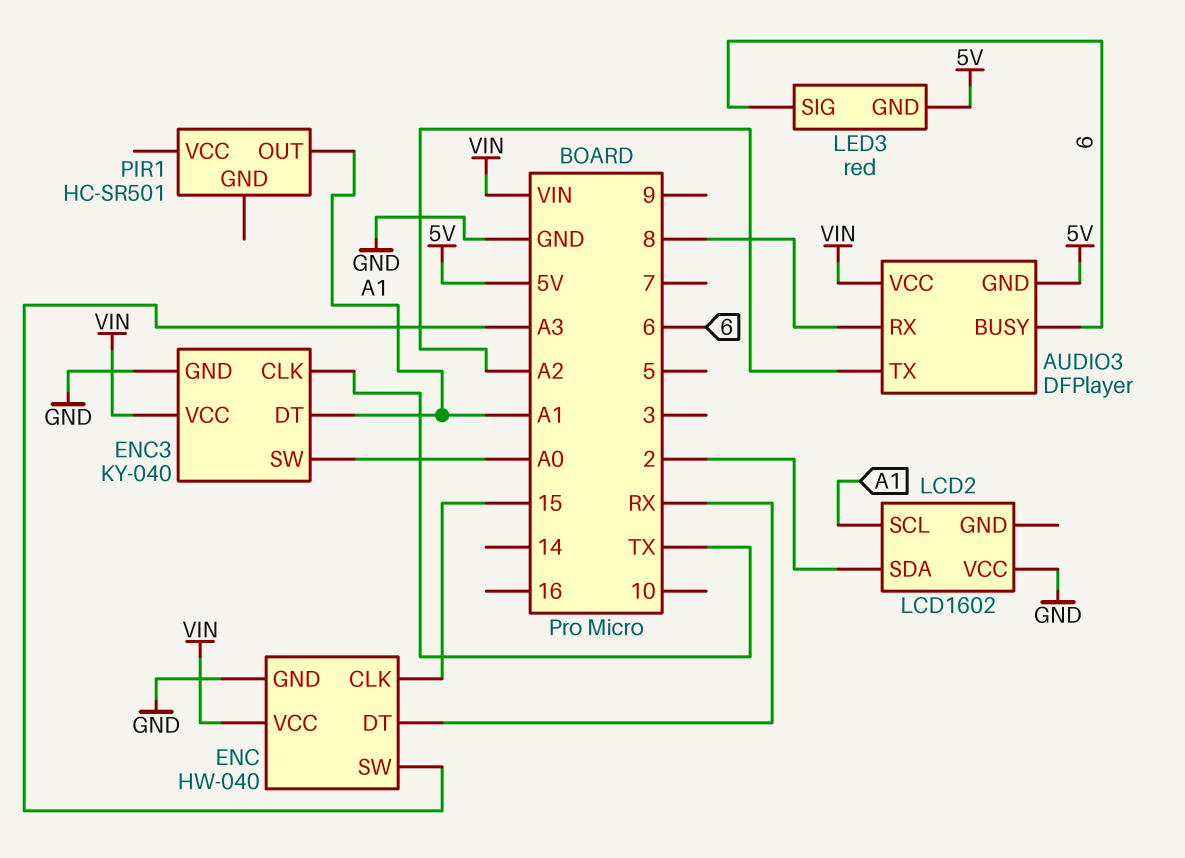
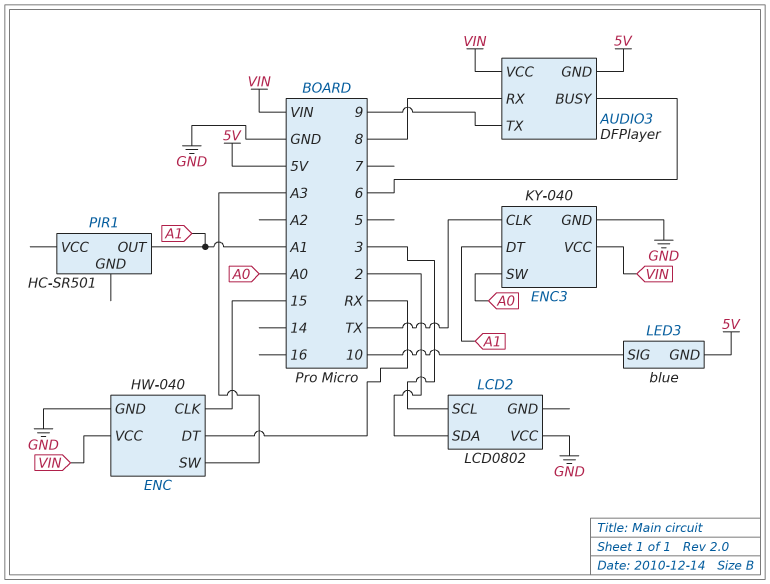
AUDIO3 pin TX: A2 -> 9
LCD2: LCD1602 -> LCD0802
LCD2 pin SCL: A1 -> 3
LED3: red -> blue
LED3 pin SIG: 6 -> 10

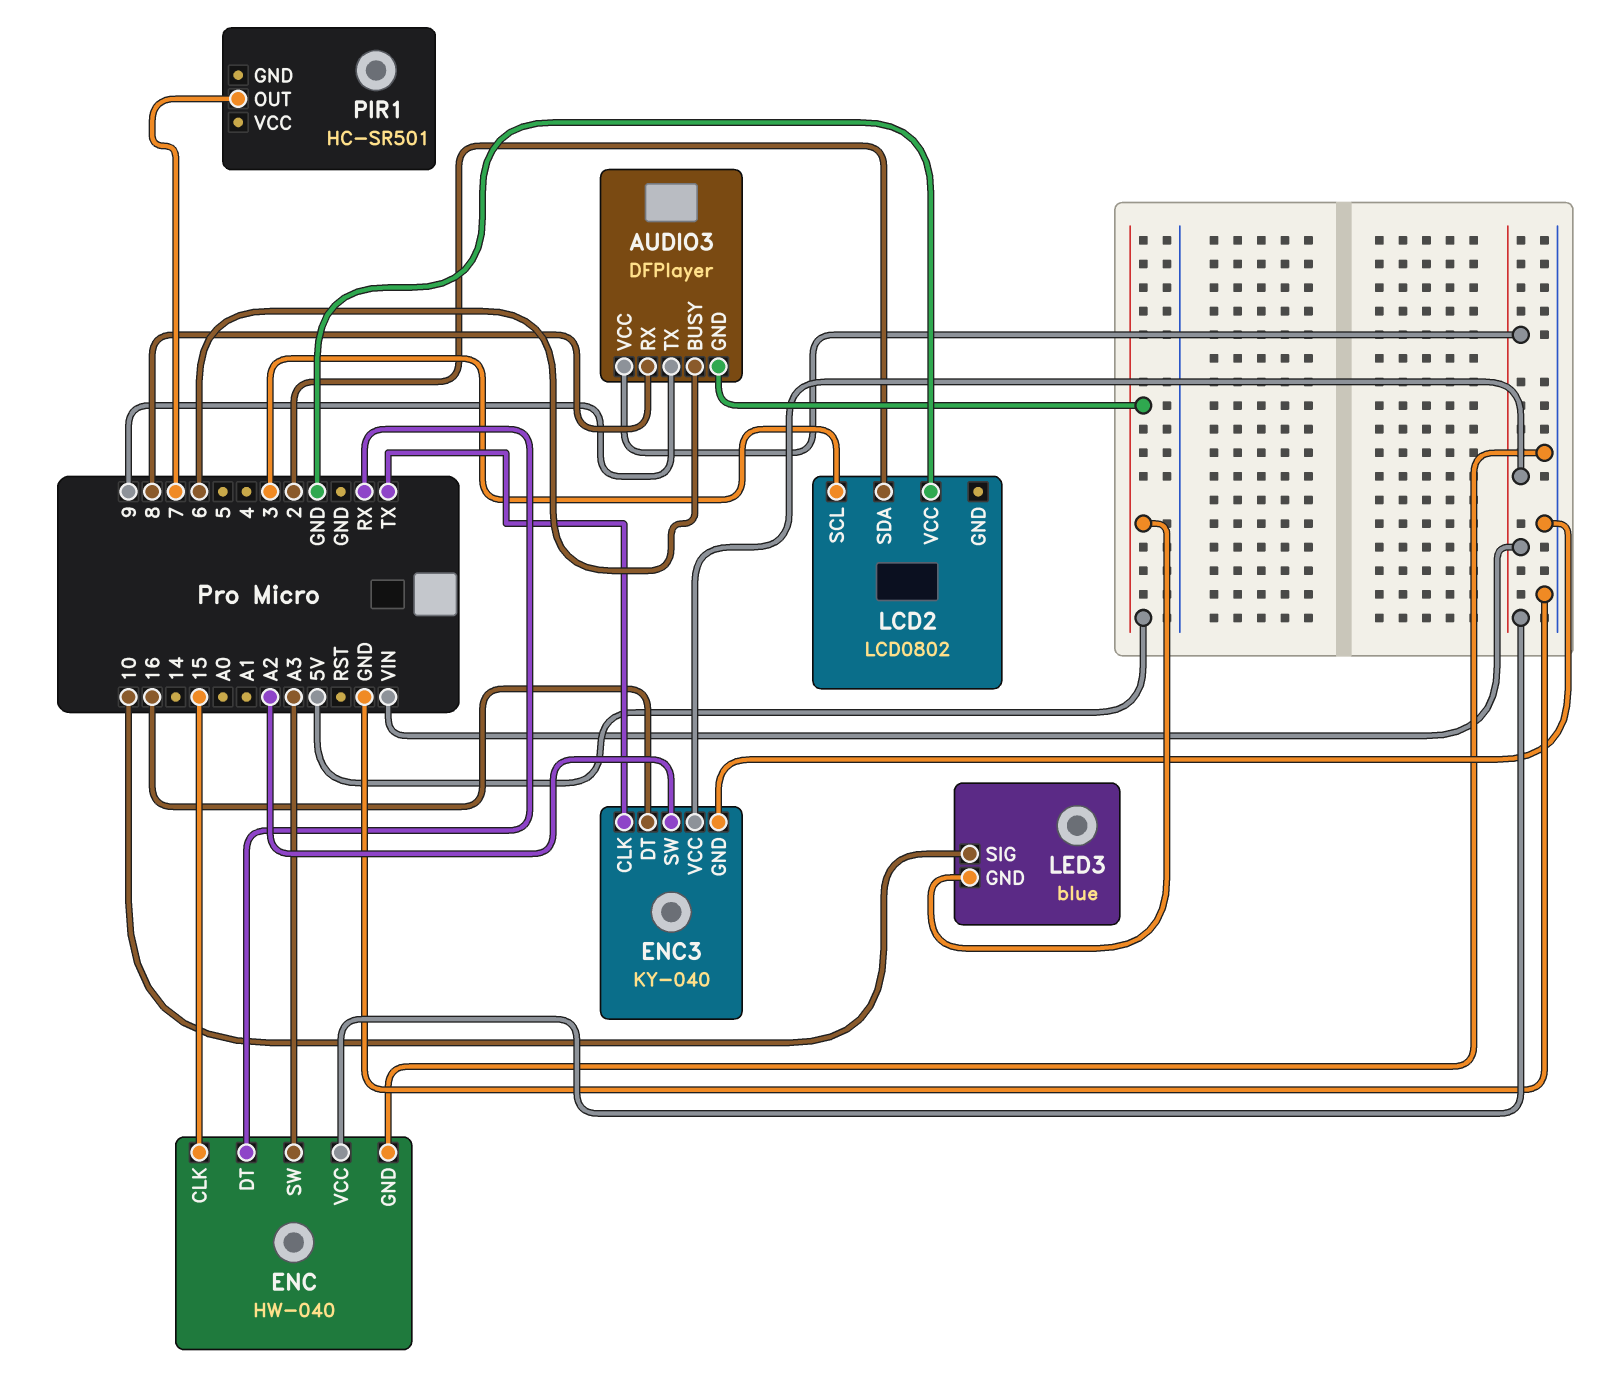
ENC3 pin DT: A1 -> 16
ENC3 pin SW: A0 -> A2
PIR1 pin OUT: A1 -> 7

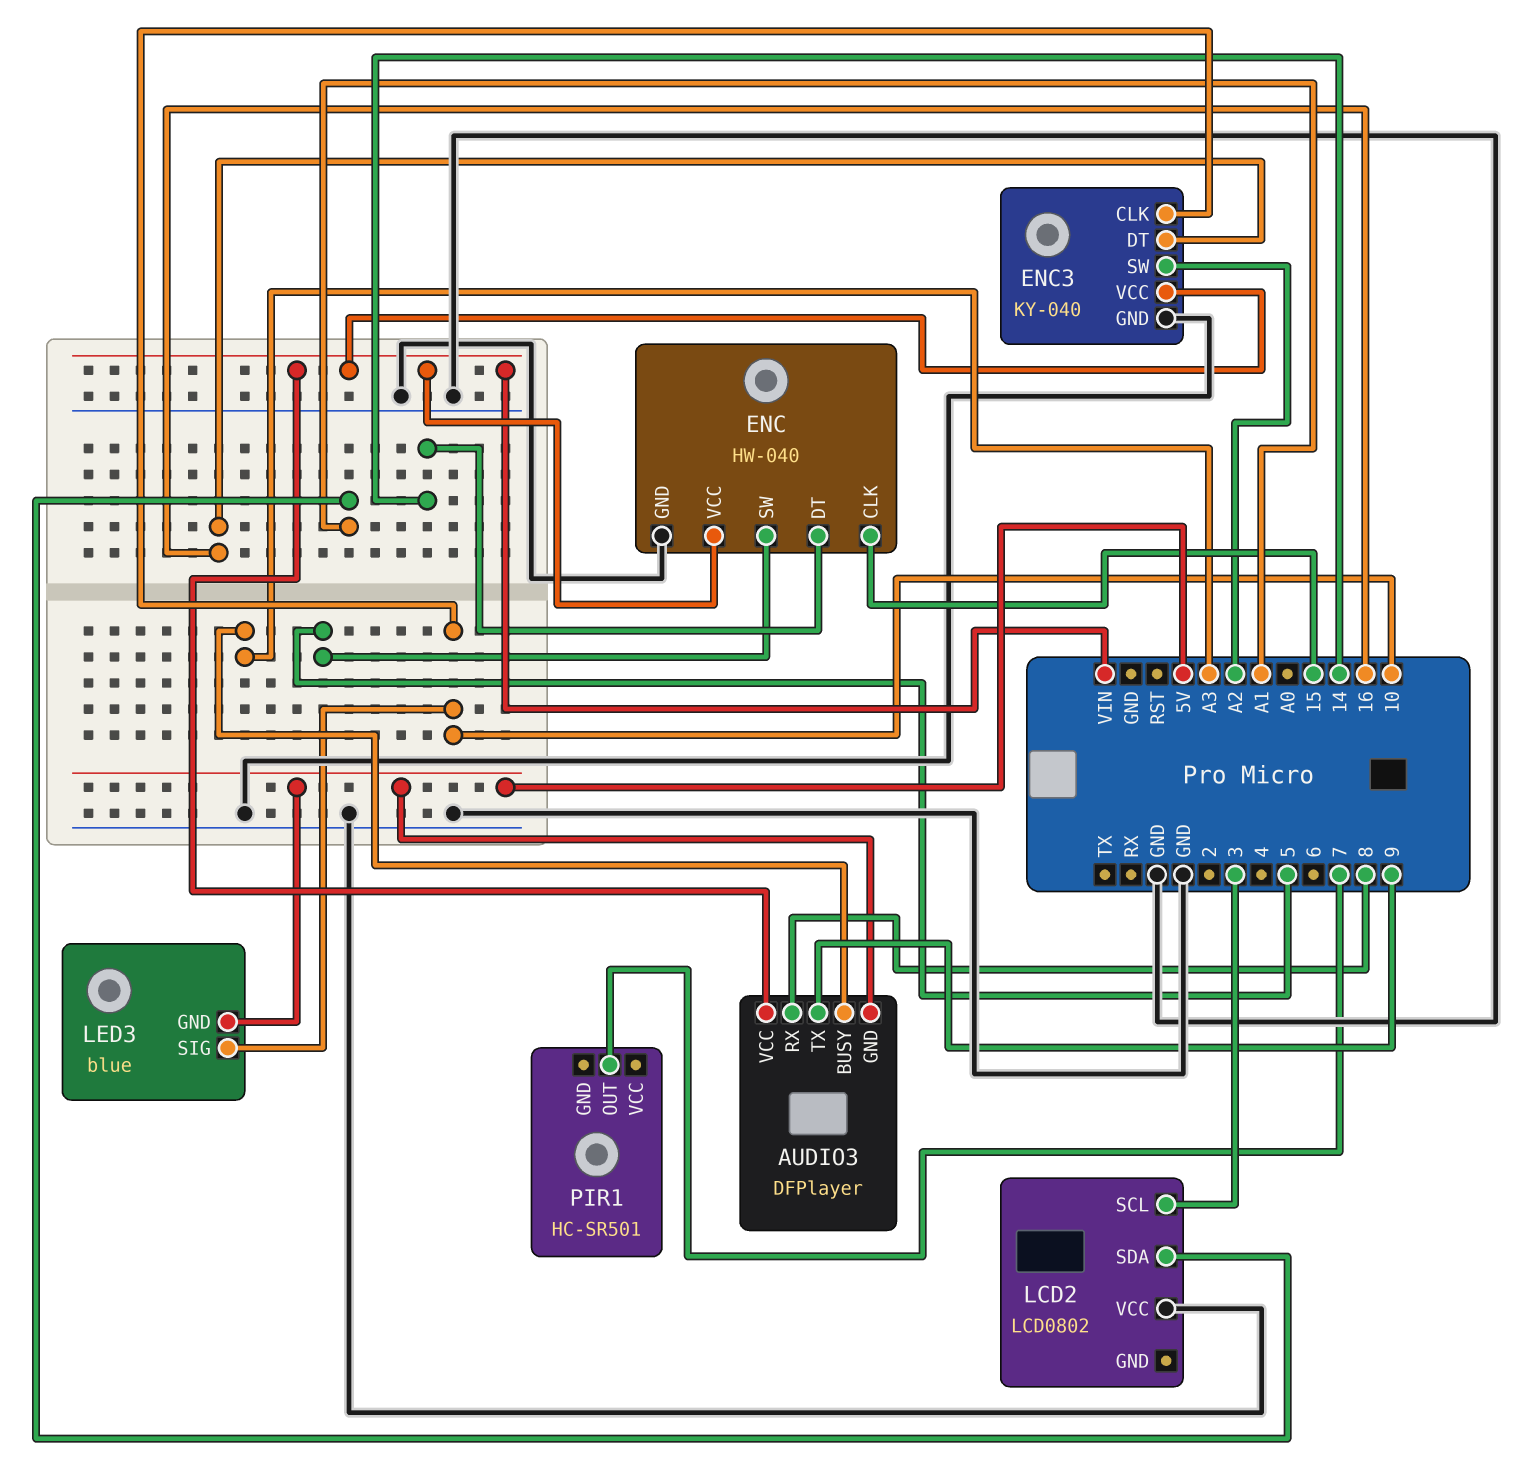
AUDIO3 pin BUSY: 6 -> A3
ENC pin DT: RX -> 14
ENC pin SW: A3 -> 5
ENC3 pin CLK: TX -> 10
LCD2 pin SDA: 2 -> A1

